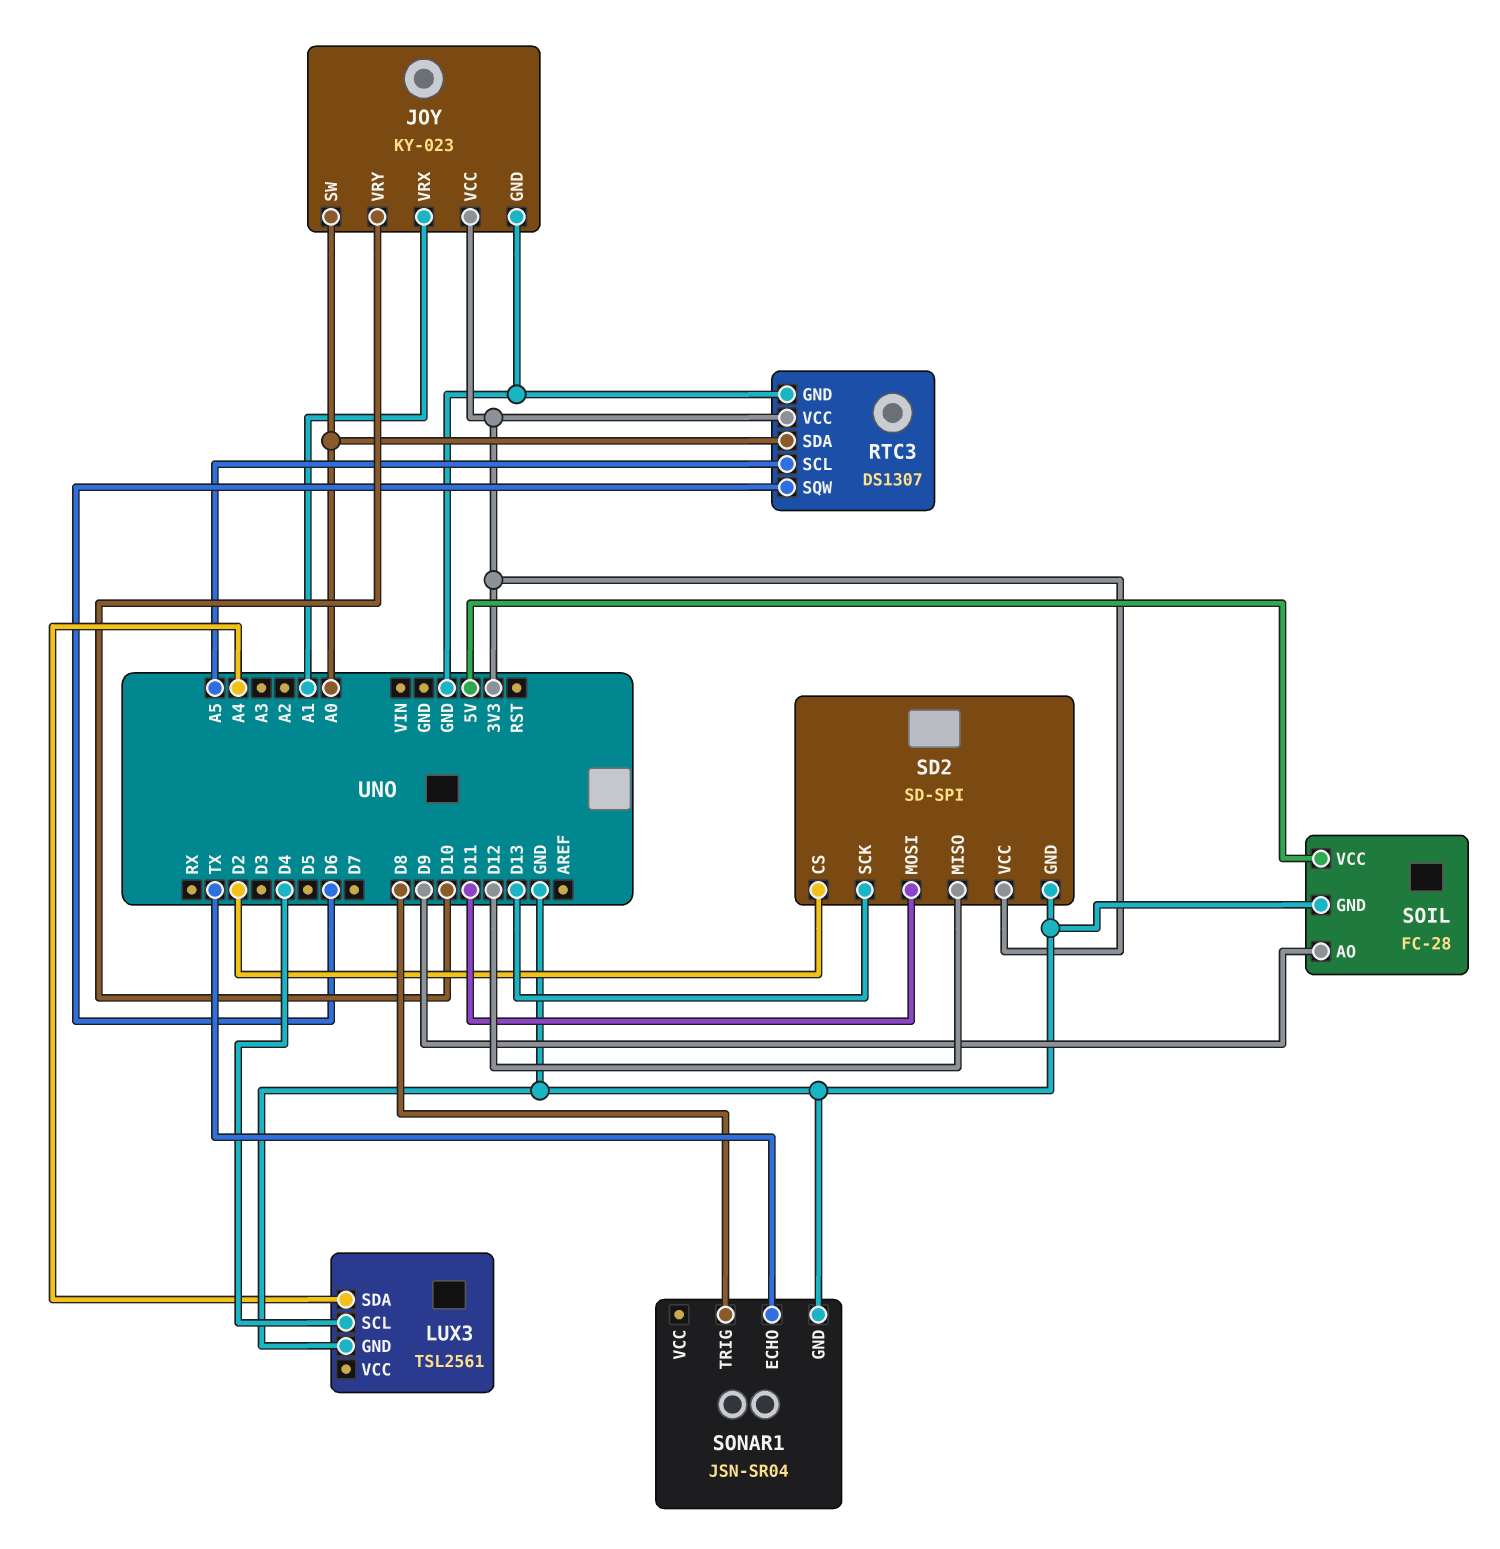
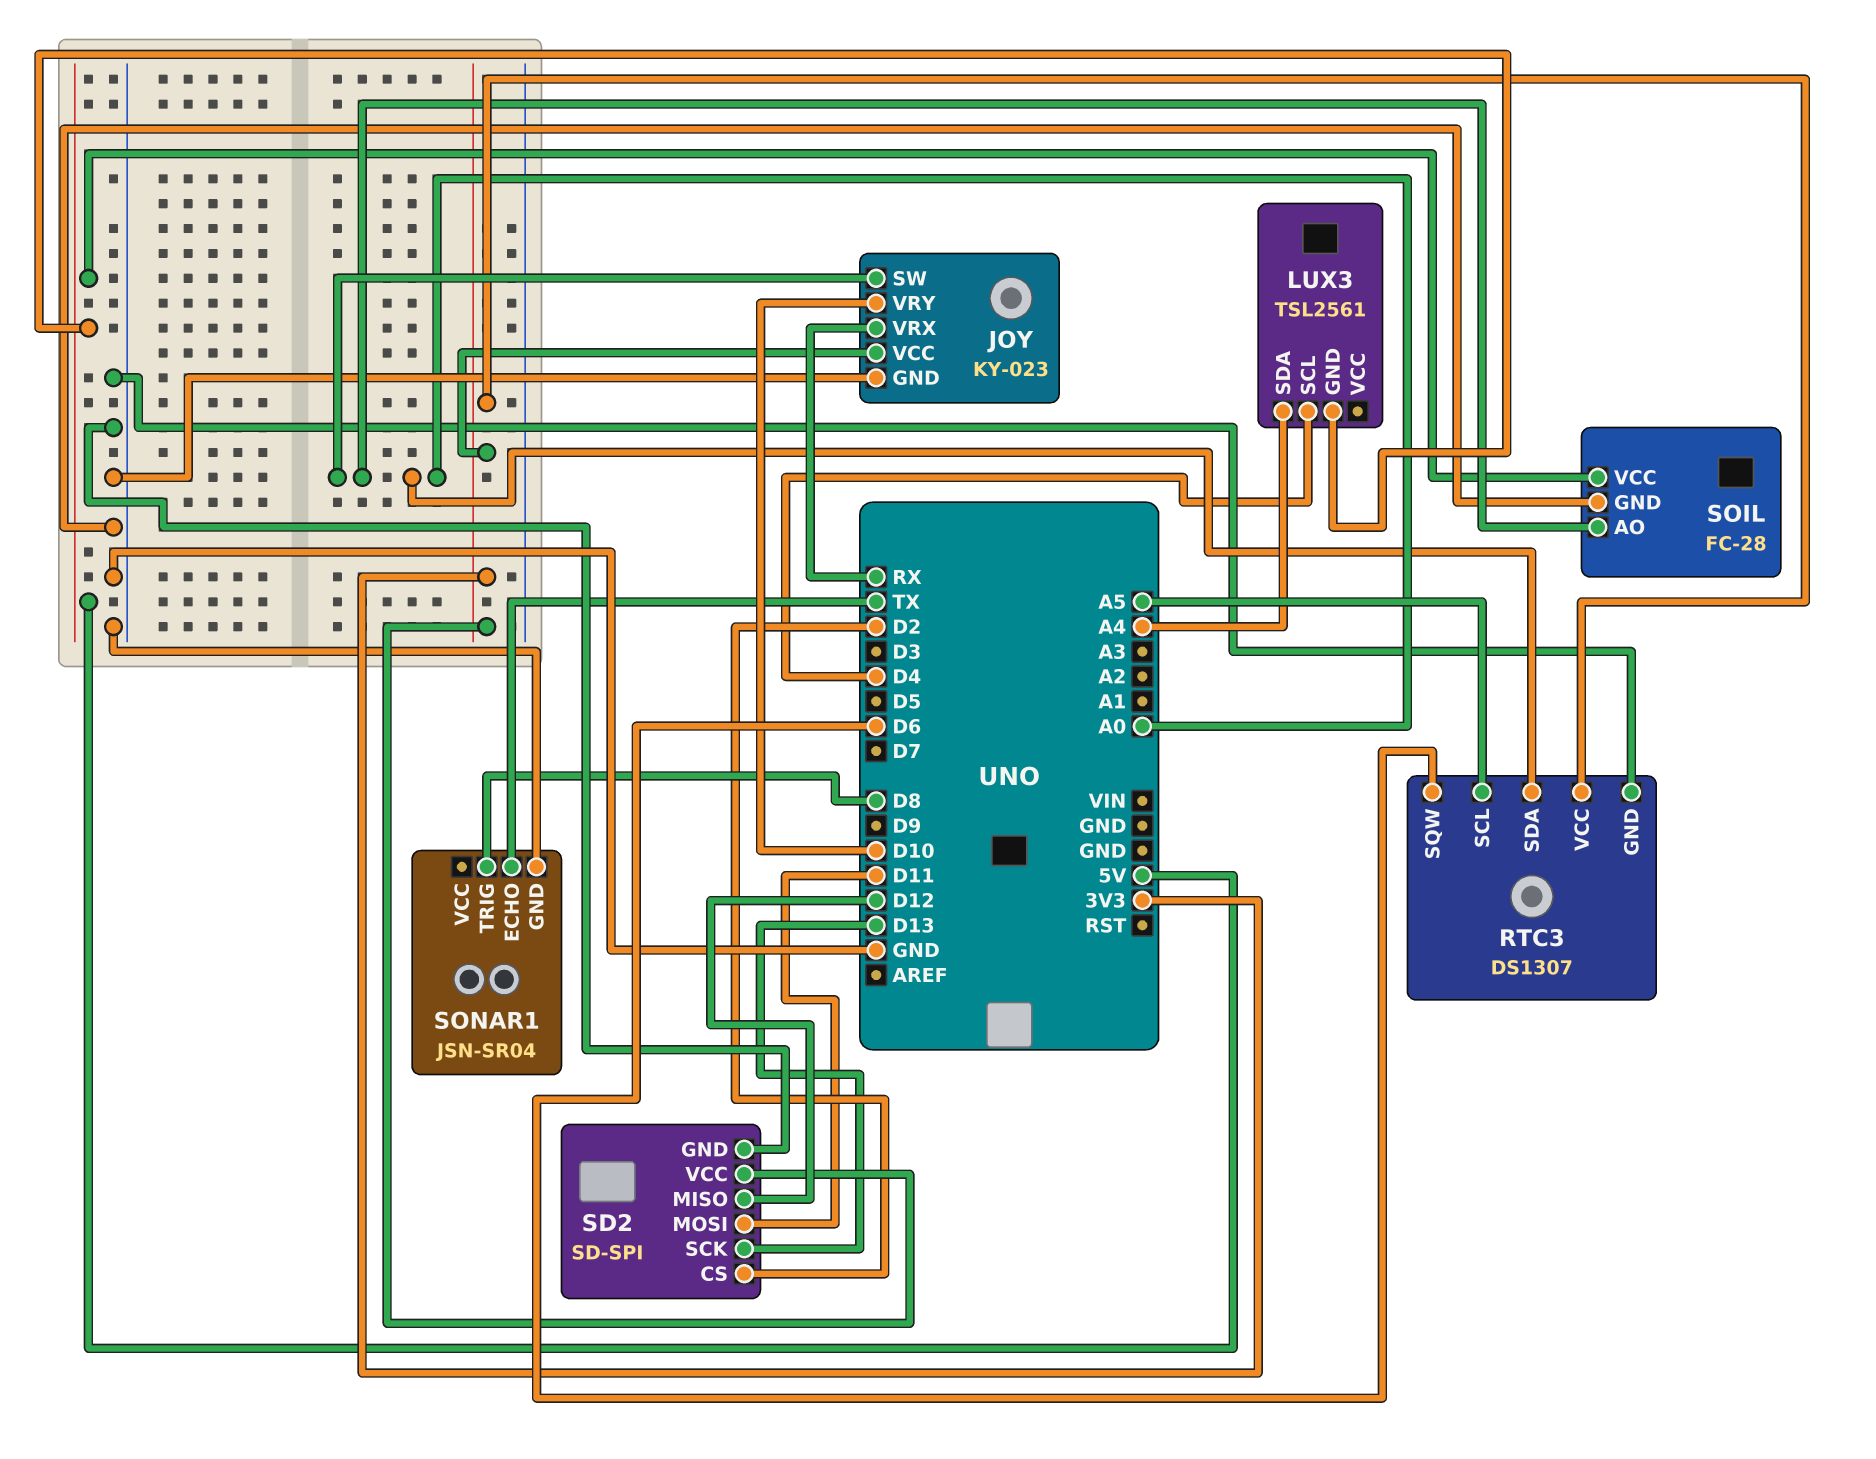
JOY pin VRX: A1 -> RX
LUX3 pin GND: GND -> 5V
SOIL pin AO: D9 -> A0

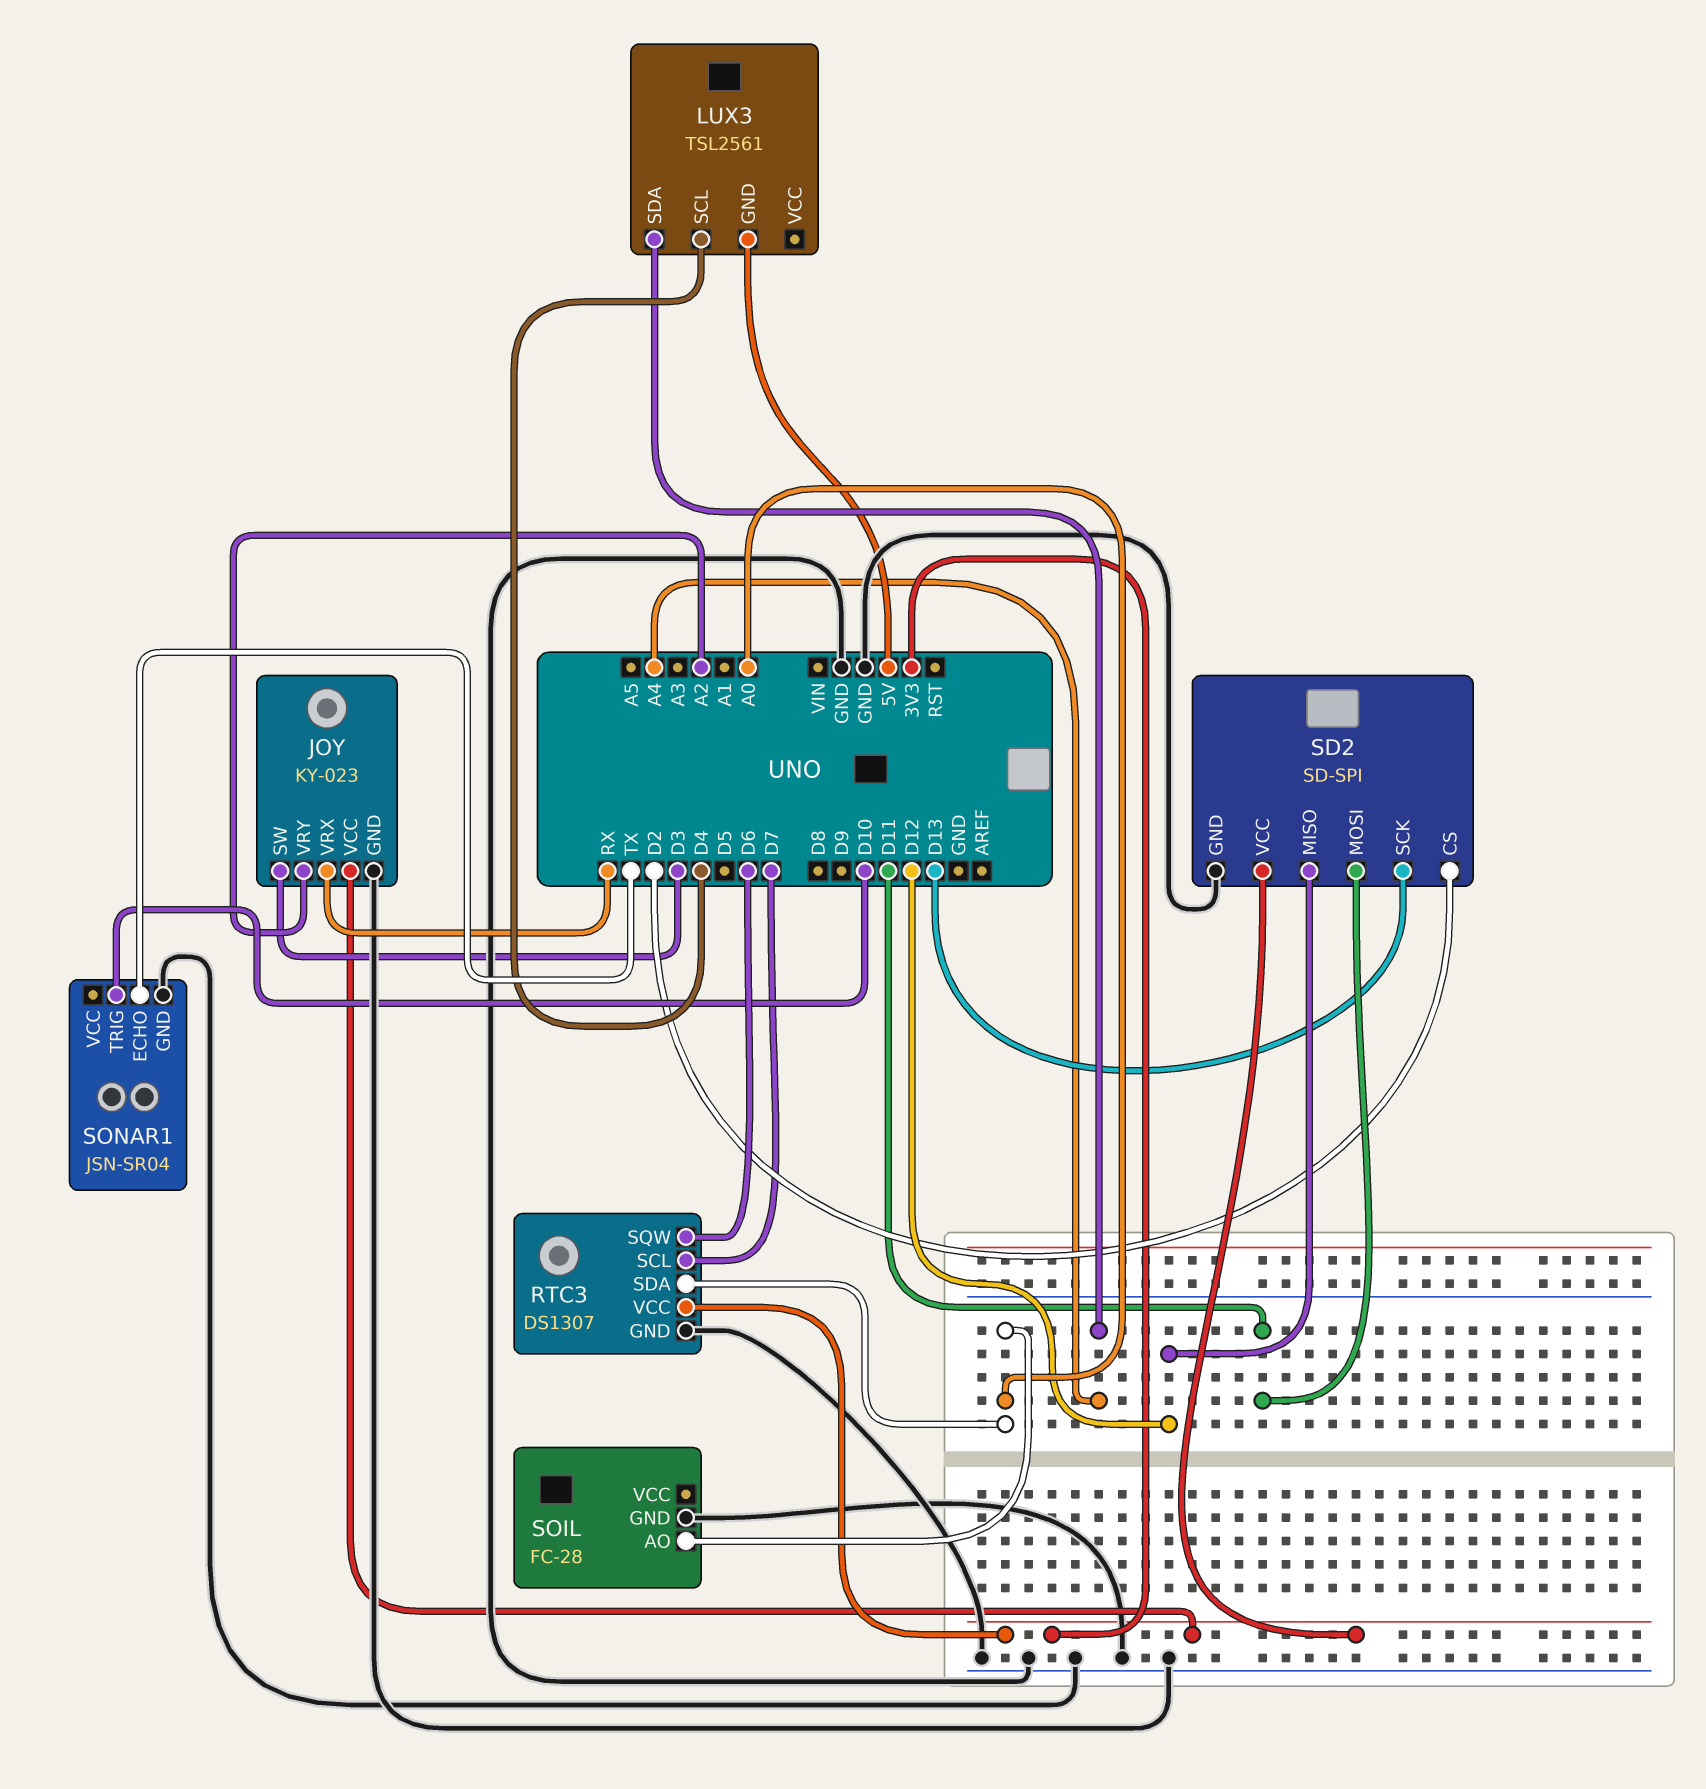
JOY pin SW: A0 -> D3
JOY pin VRY: D10 -> A2
RTC3 pin SCL: A5 -> D7
SOIL pin VCC: 5V -> none
SONAR1 pin TRIG: D8 -> D10

